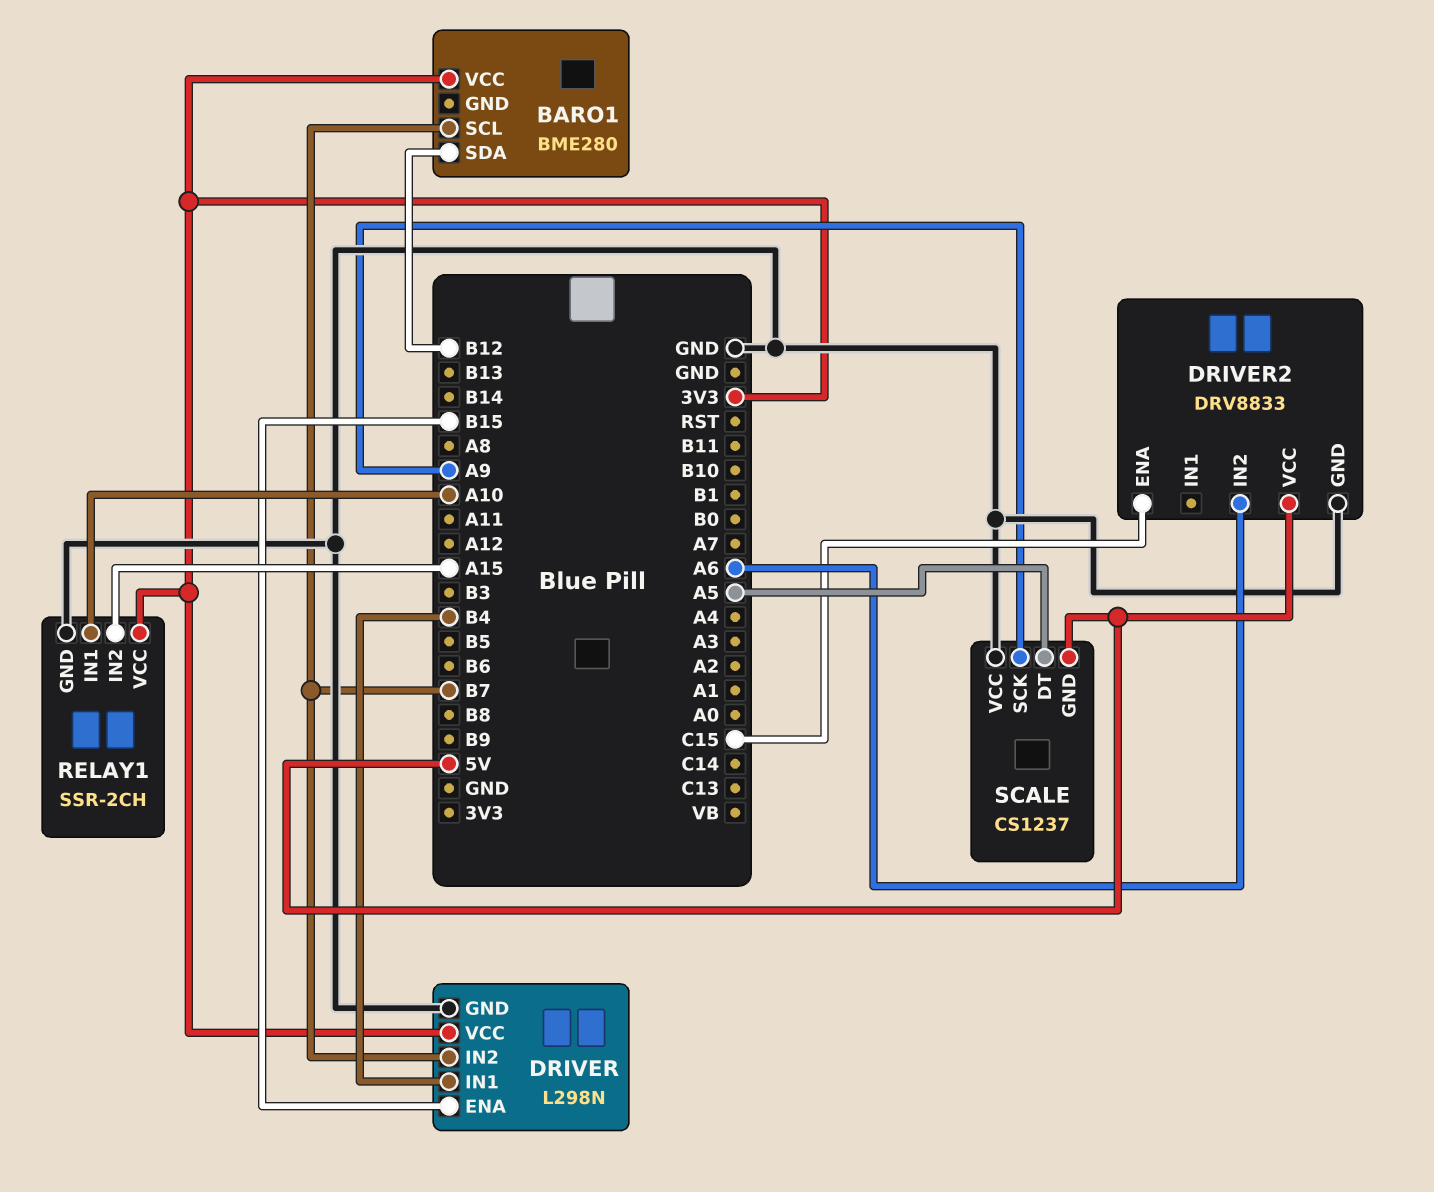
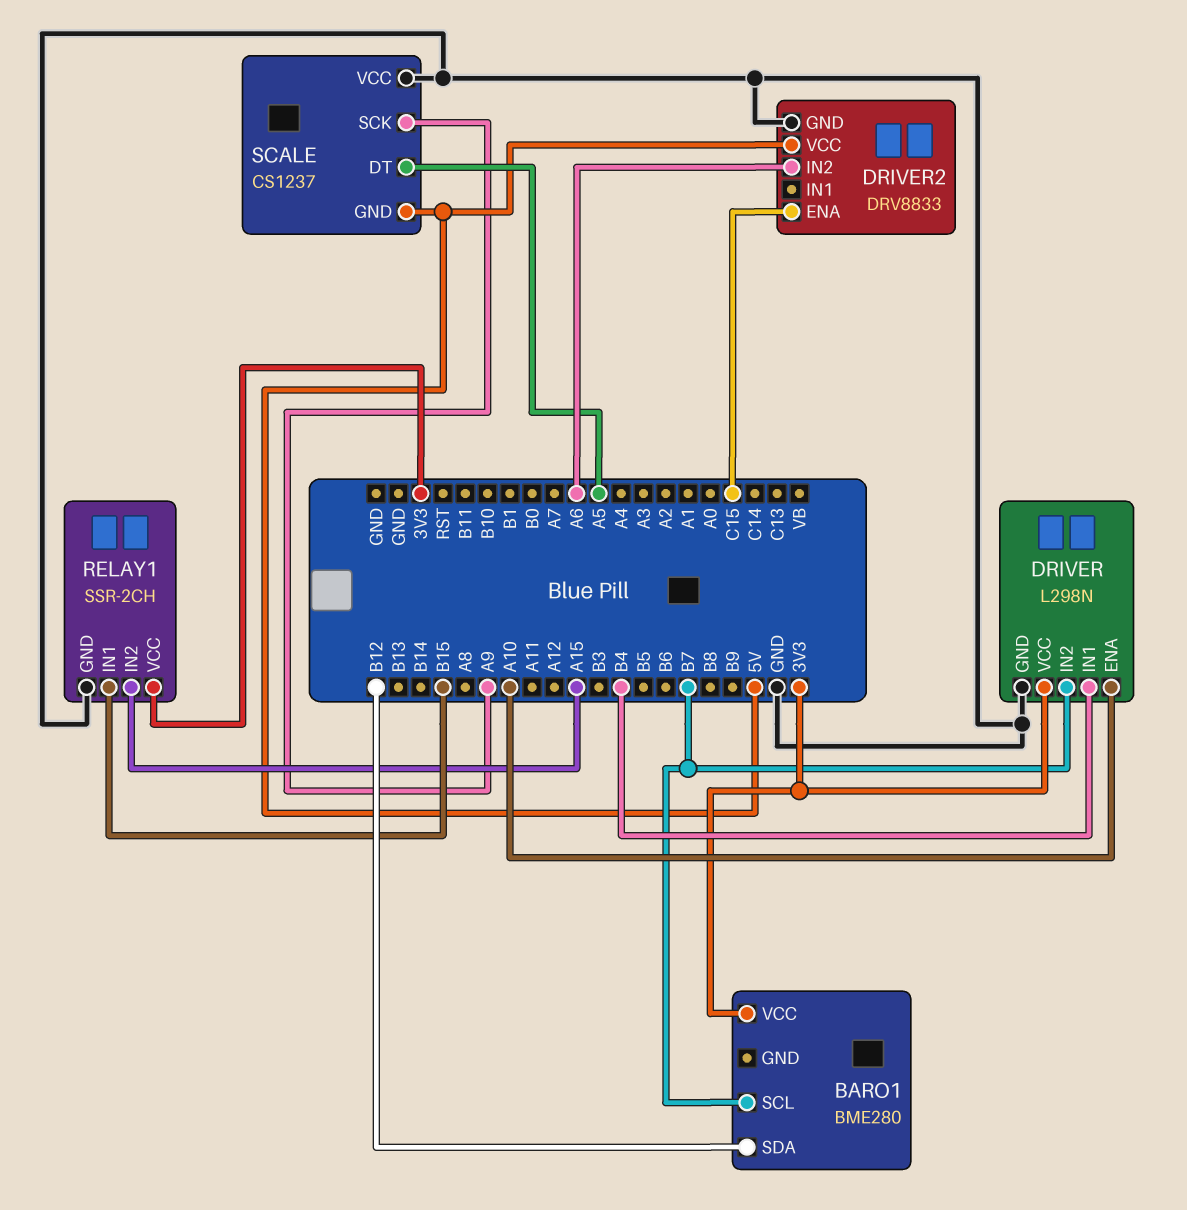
DRIVER pin ENA: B15 -> A10
RELAY1 pin IN1: A10 -> B15

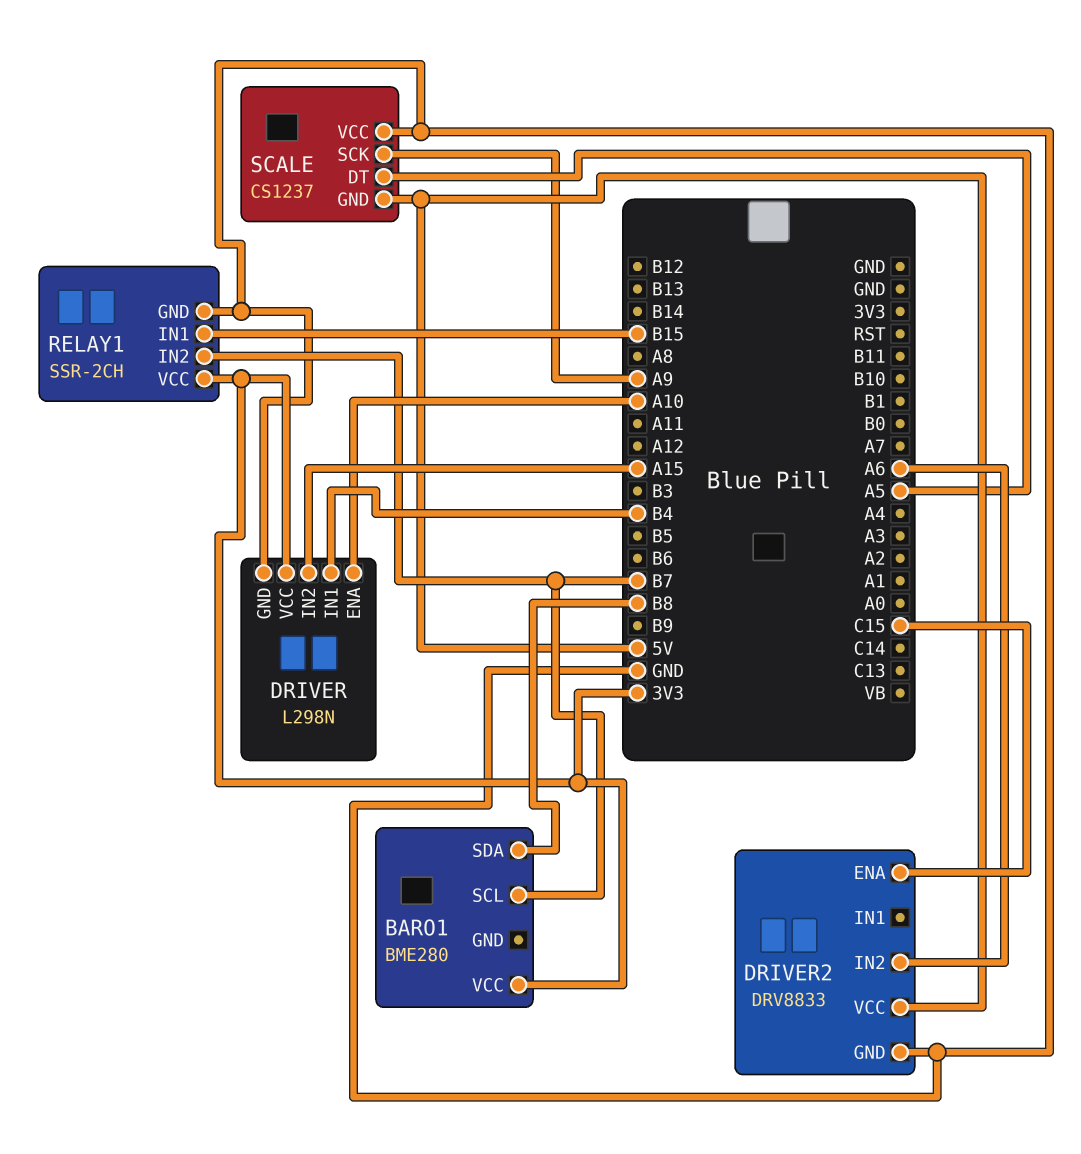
BARO1 pin SDA: B12 -> B8
DRIVER pin IN2: B7 -> A15
RELAY1 pin IN2: A15 -> B7

